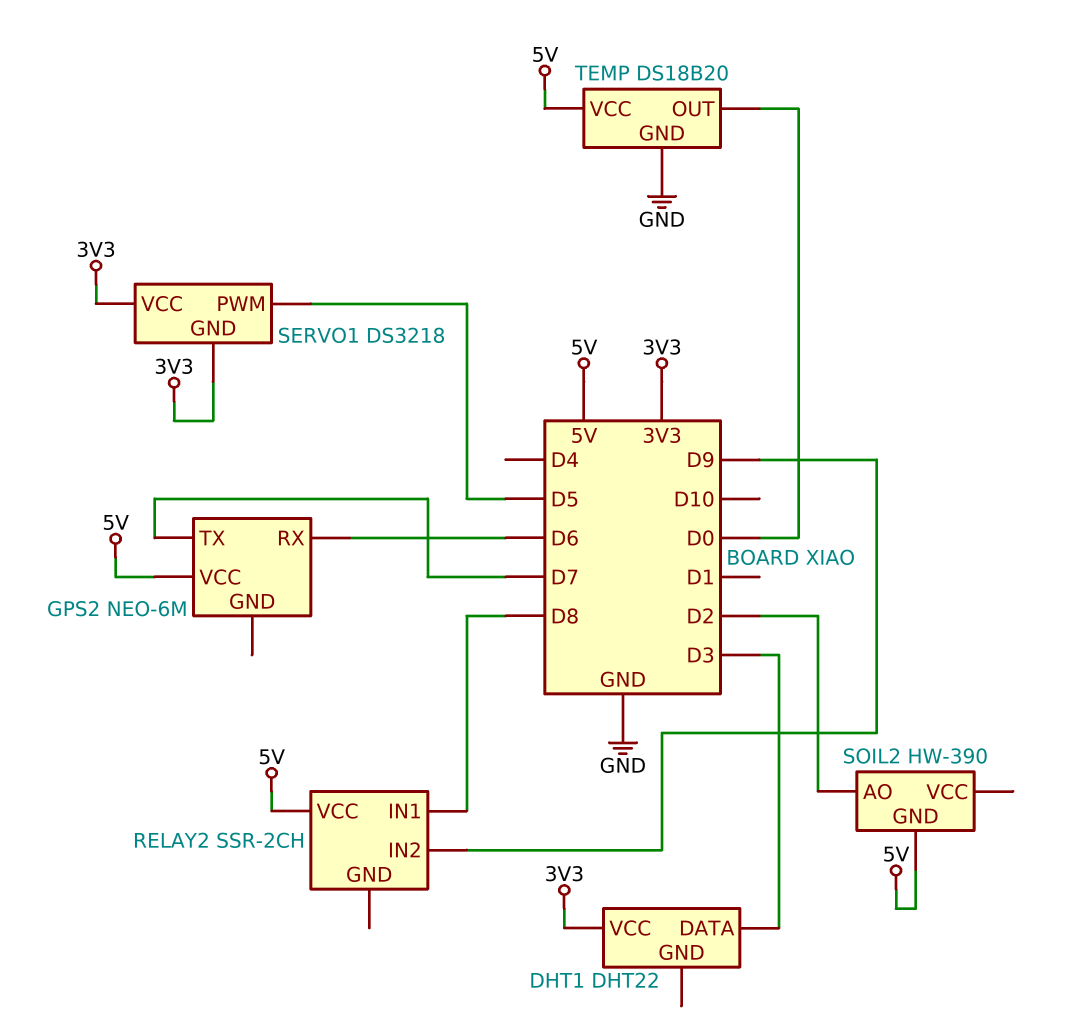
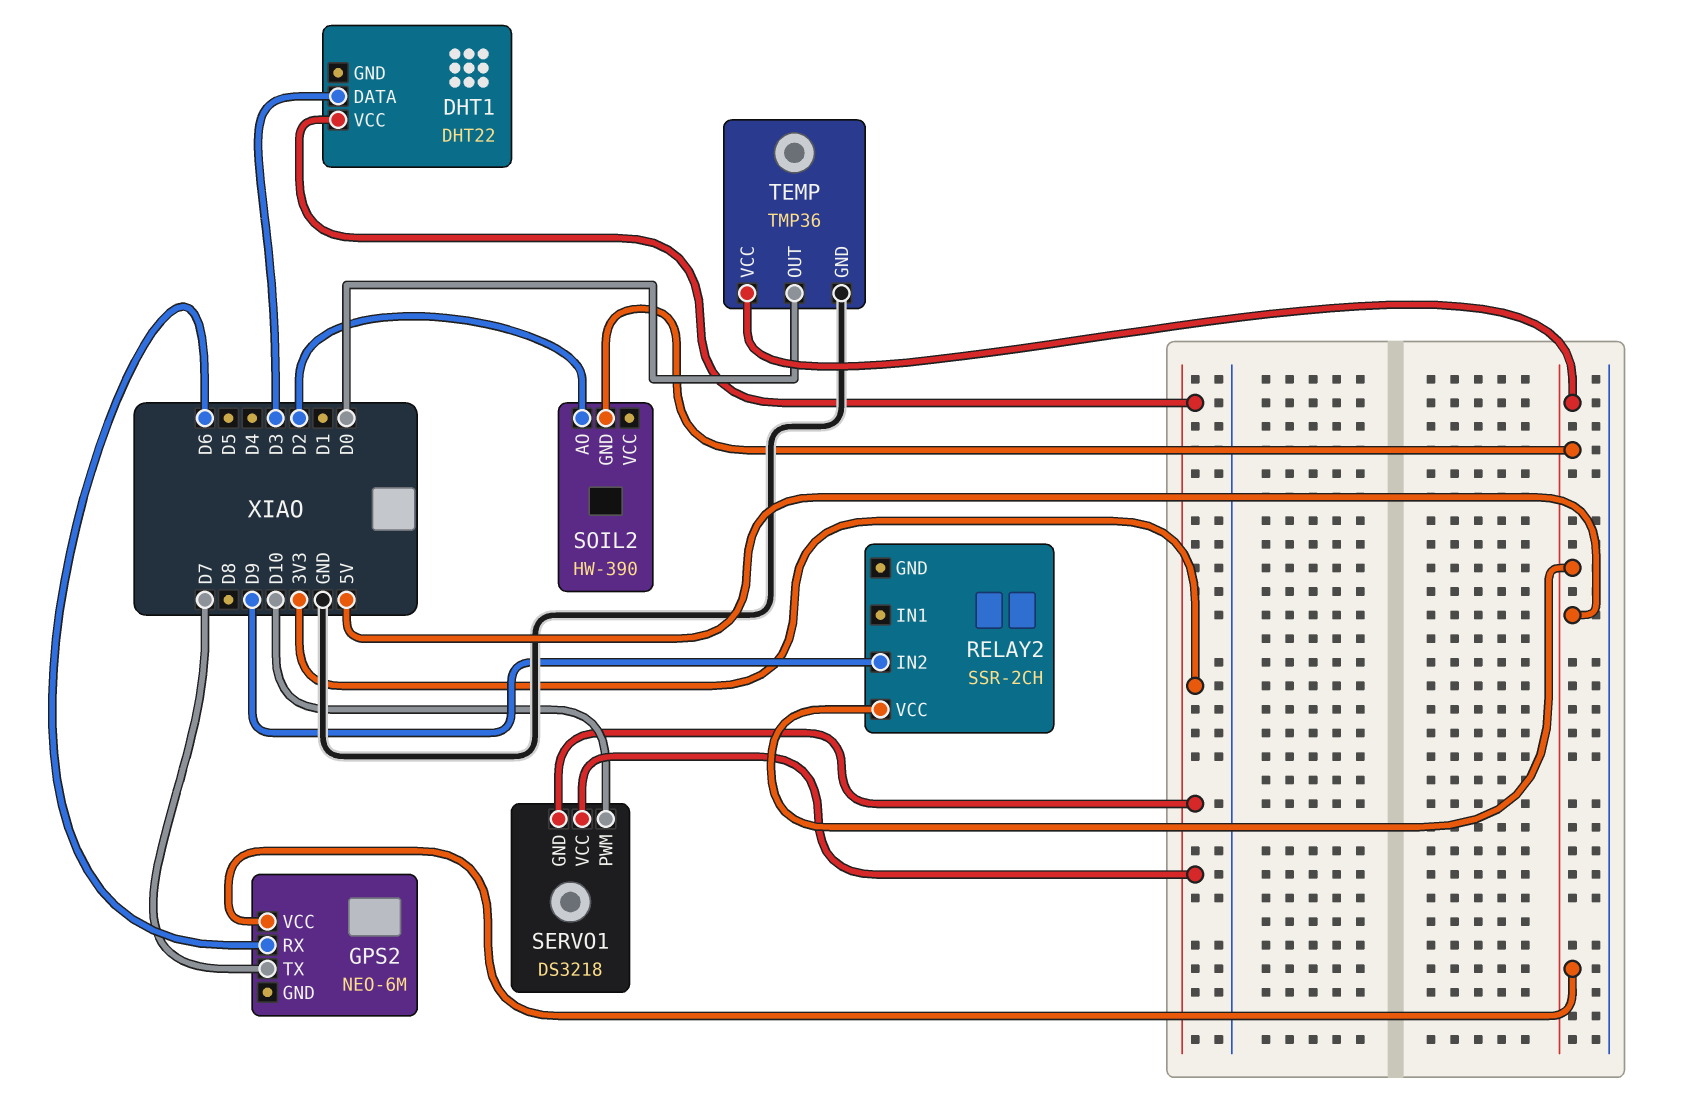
RELAY2 pin IN1: D8 -> none
SERVO1 pin PWM: D5 -> D10
TEMP: DS18B20 -> TMP36

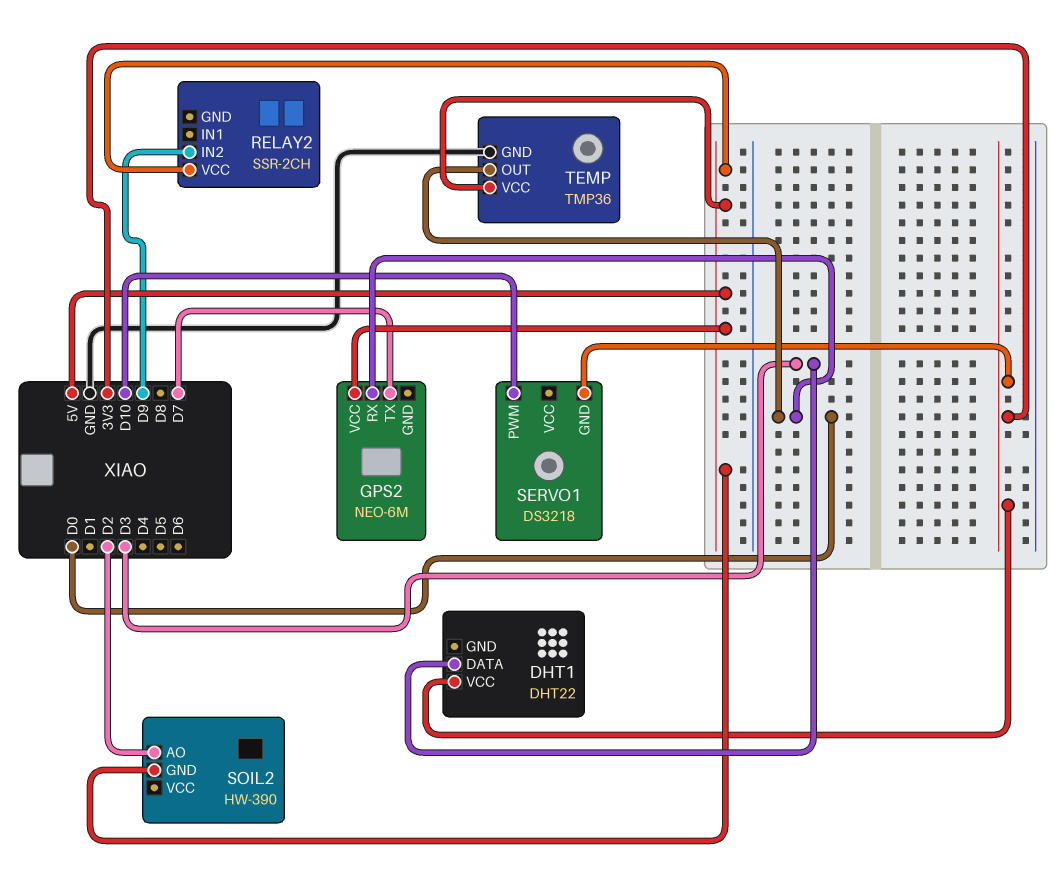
GPS2 pin RX: D6 -> D0
SERVO1 pin VCC: 3V3 -> none

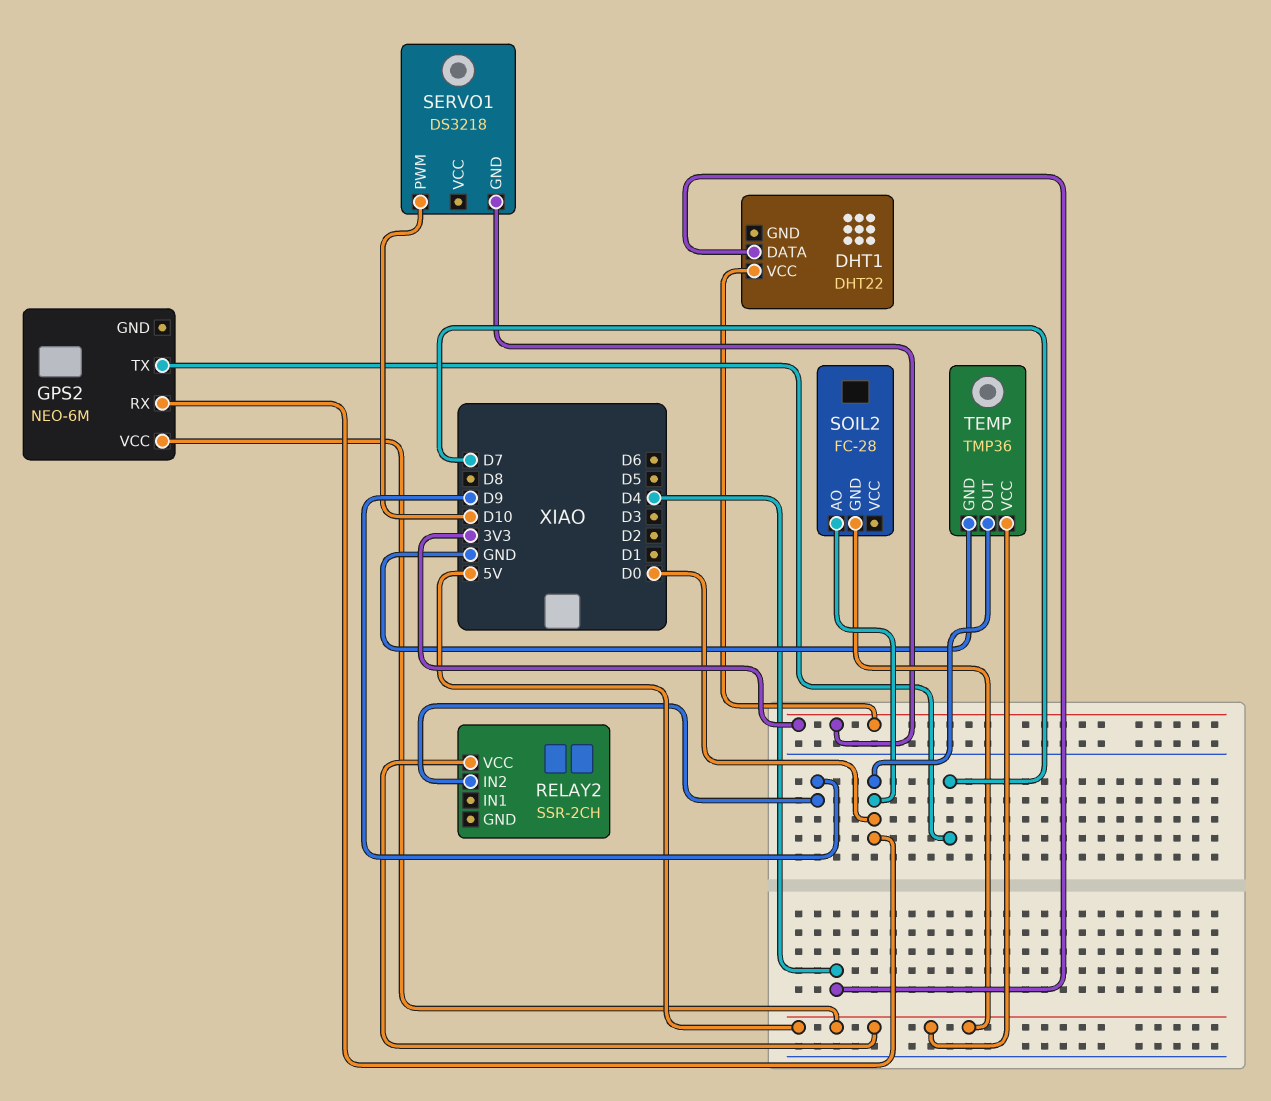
DHT1 pin DATA: D3 -> D4
SOIL2: HW-390 -> FC-28
SOIL2 pin AO: D2 -> D0

